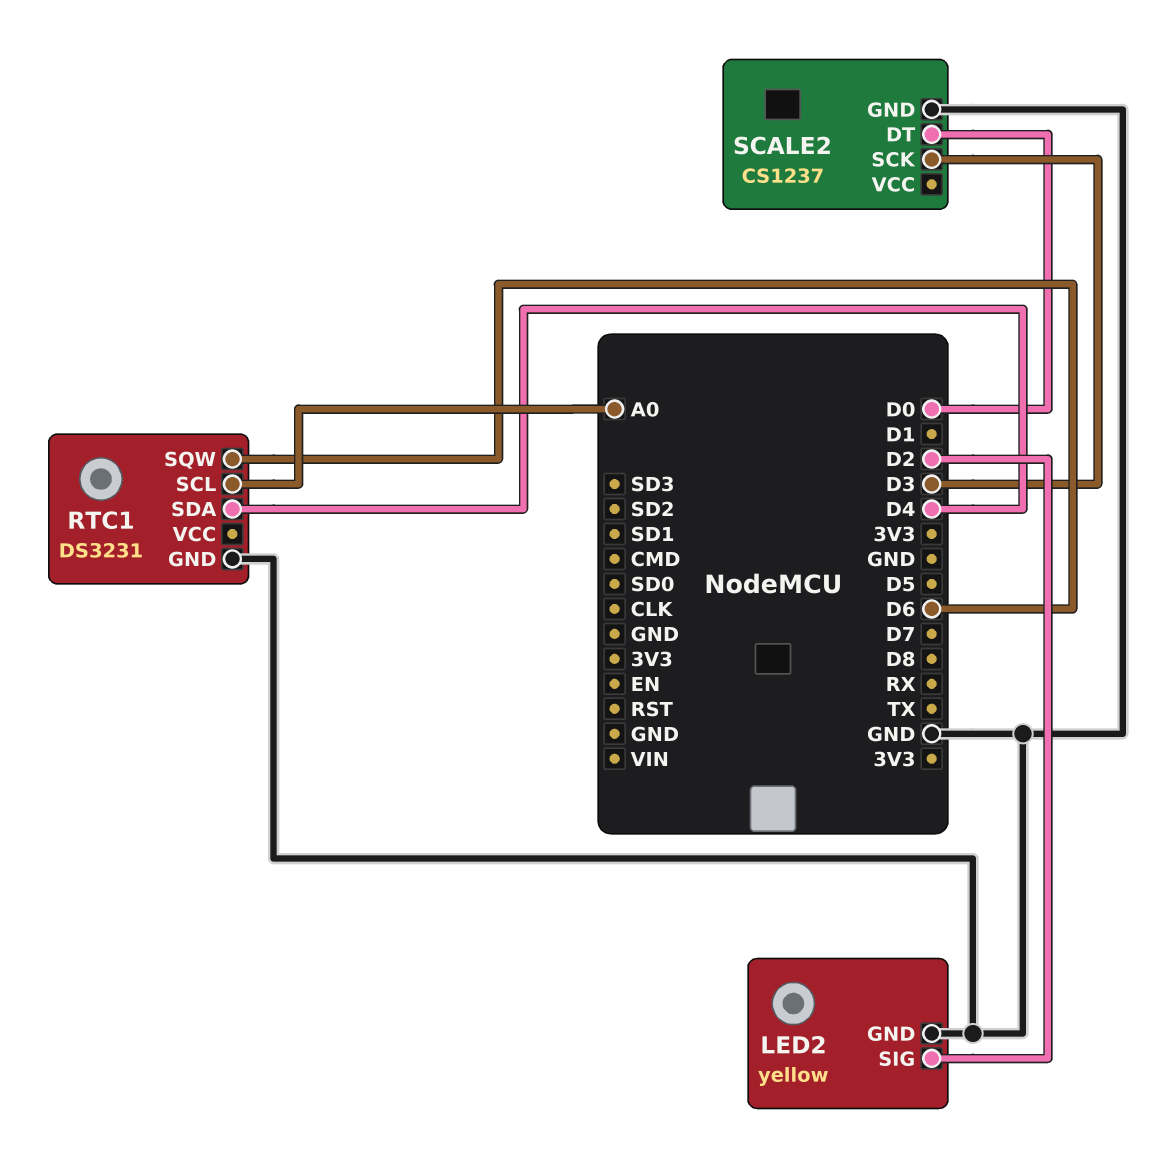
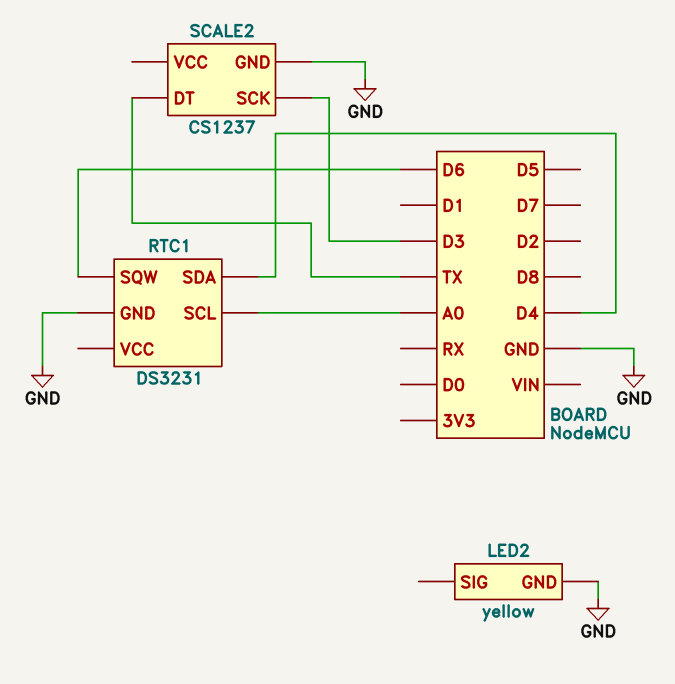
LED2 pin SIG: D2 -> none
SCALE2 pin DT: D0 -> TX

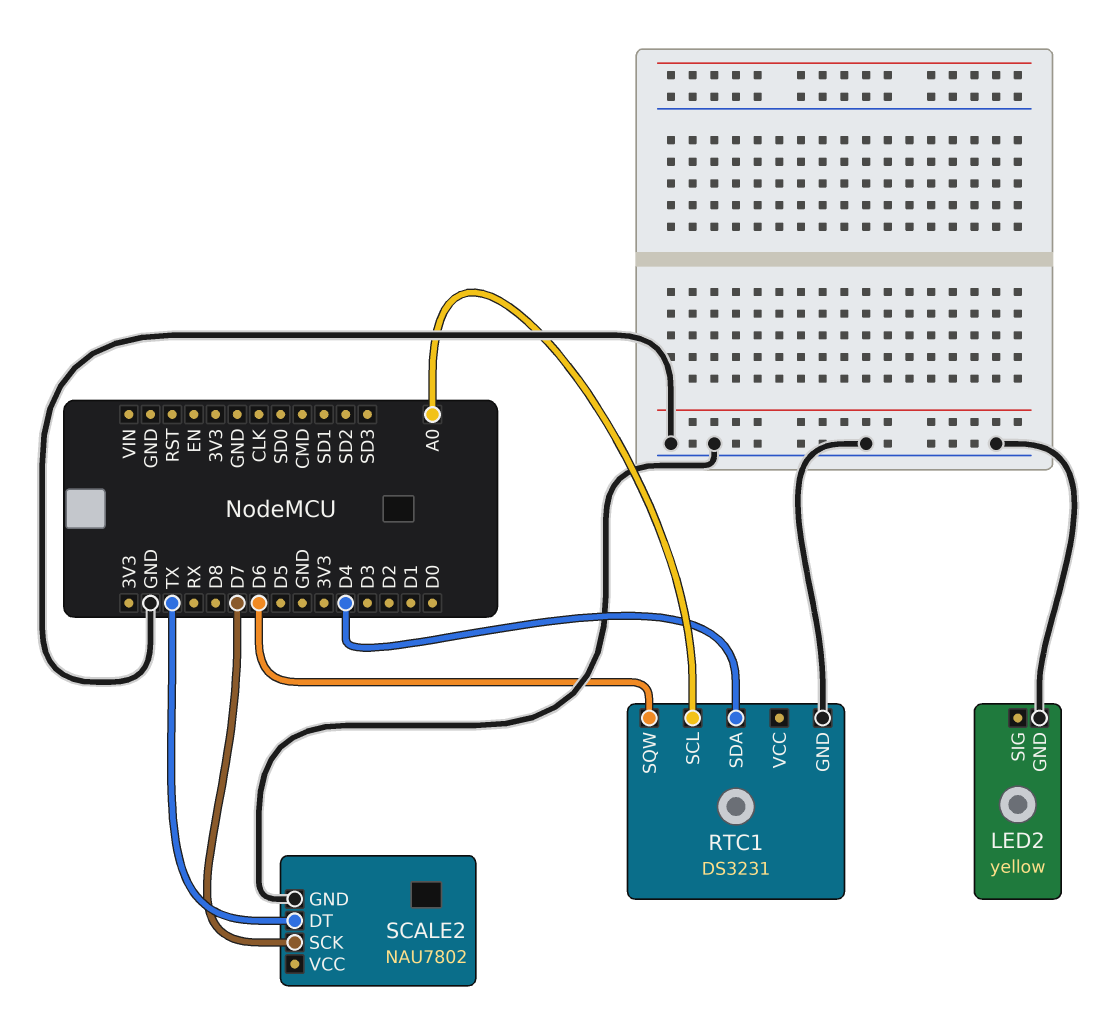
SCALE2: CS1237 -> NAU7802
SCALE2 pin SCK: D3 -> D7

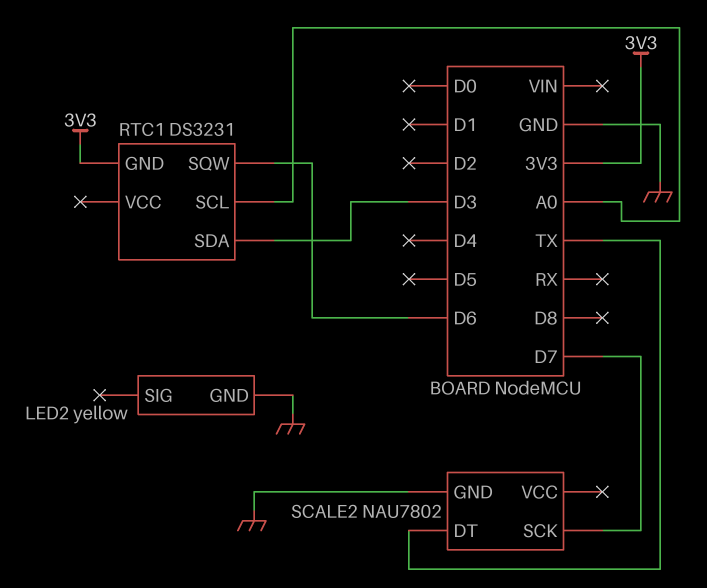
RTC1 pin GND: GND -> 3V3
RTC1 pin SDA: D4 -> D3

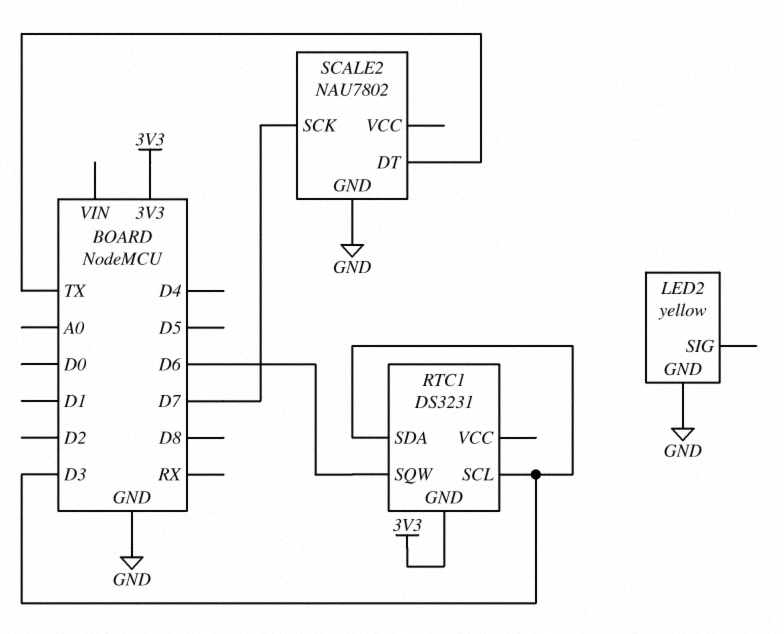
RTC1 pin SCL: A0 -> D3

